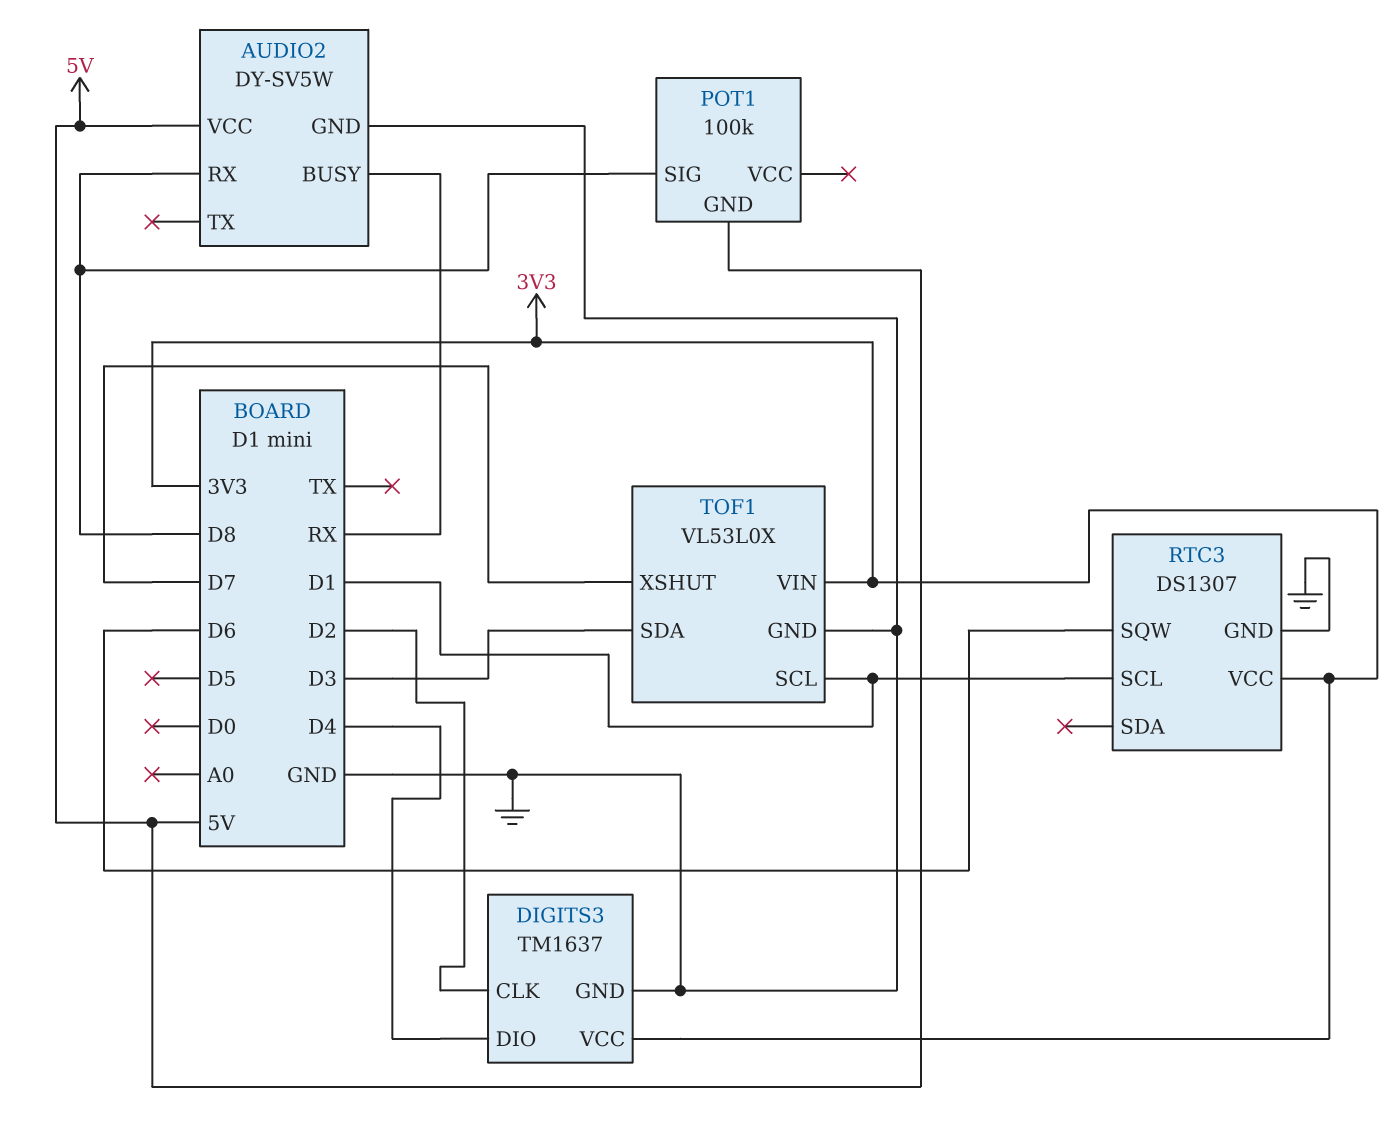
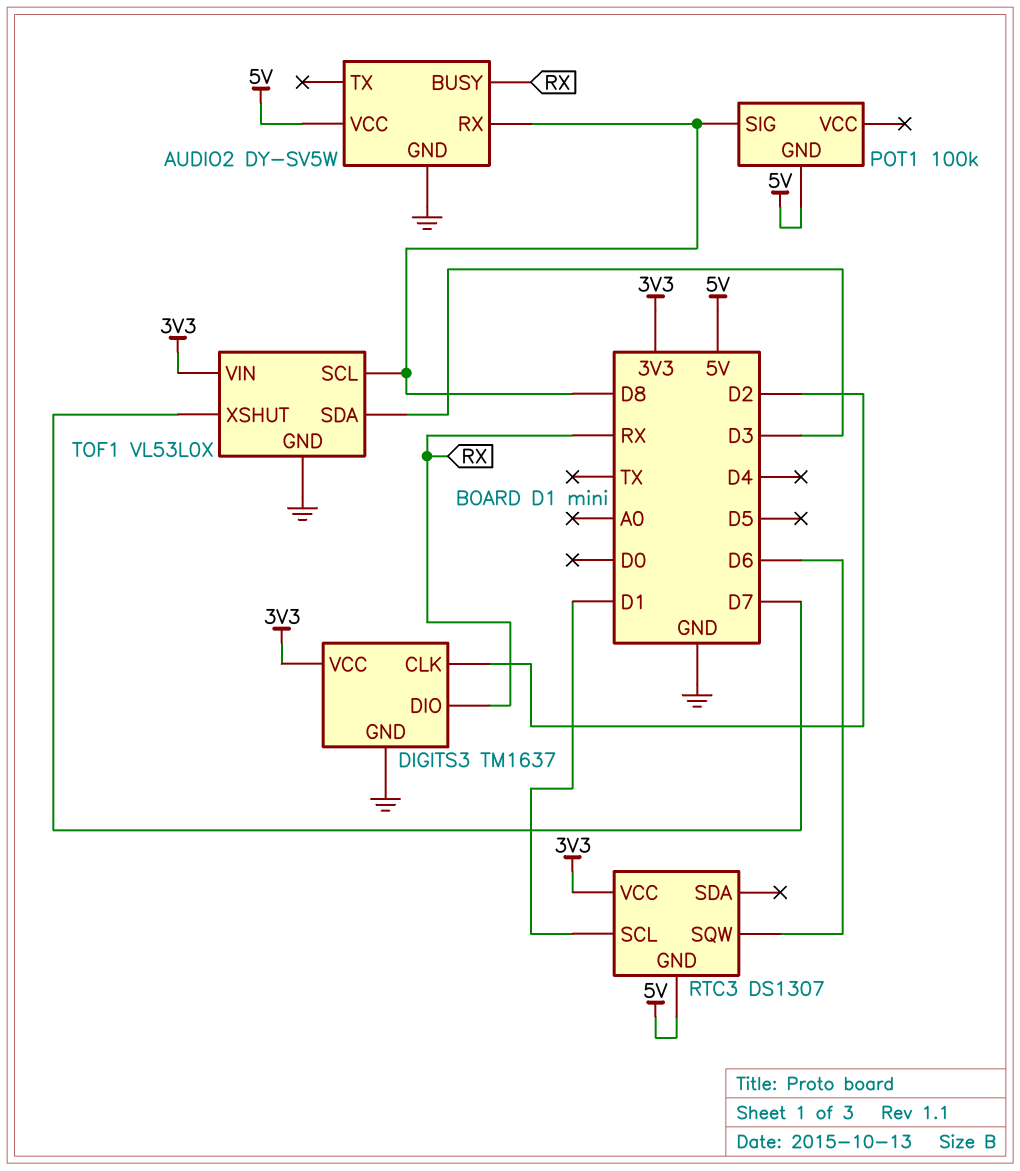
DIGITS3 pin DIO: D4 -> RX
RTC3 pin GND: GND -> 5V
TOF1 pin SCL: D1 -> D8

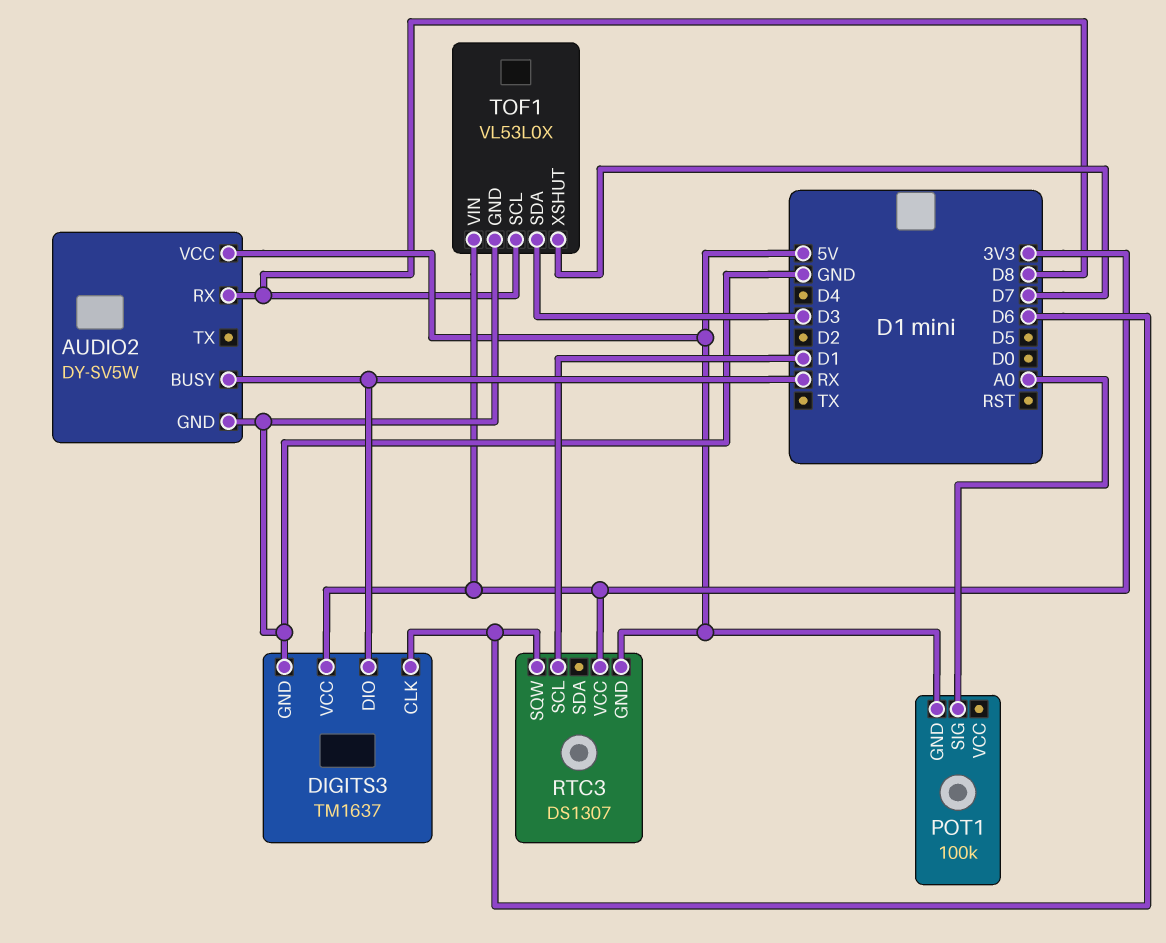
DIGITS3 pin CLK: D2 -> D6
POT1 pin SIG: D8 -> A0

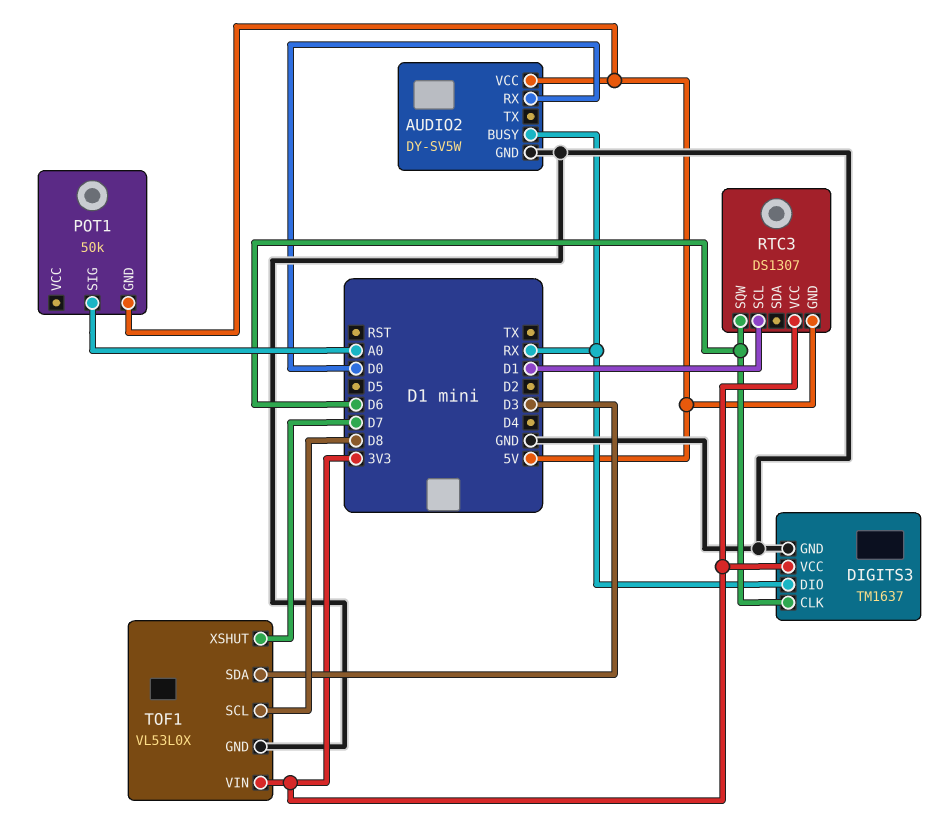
AUDIO2 pin RX: D8 -> D0
POT1: 100k -> 50k

